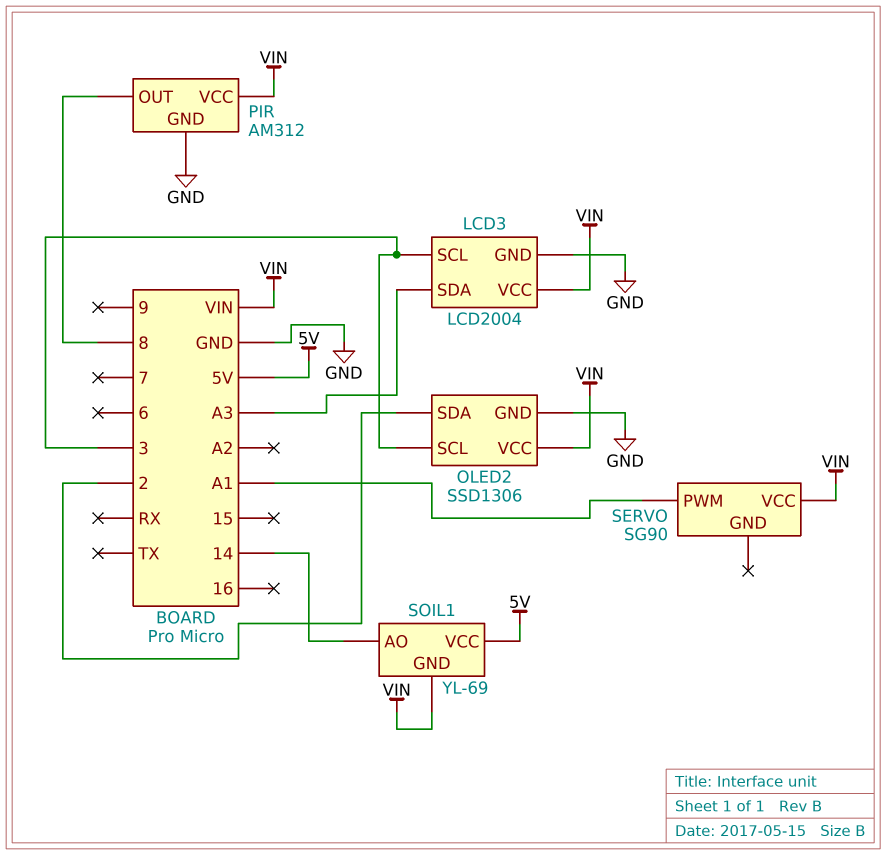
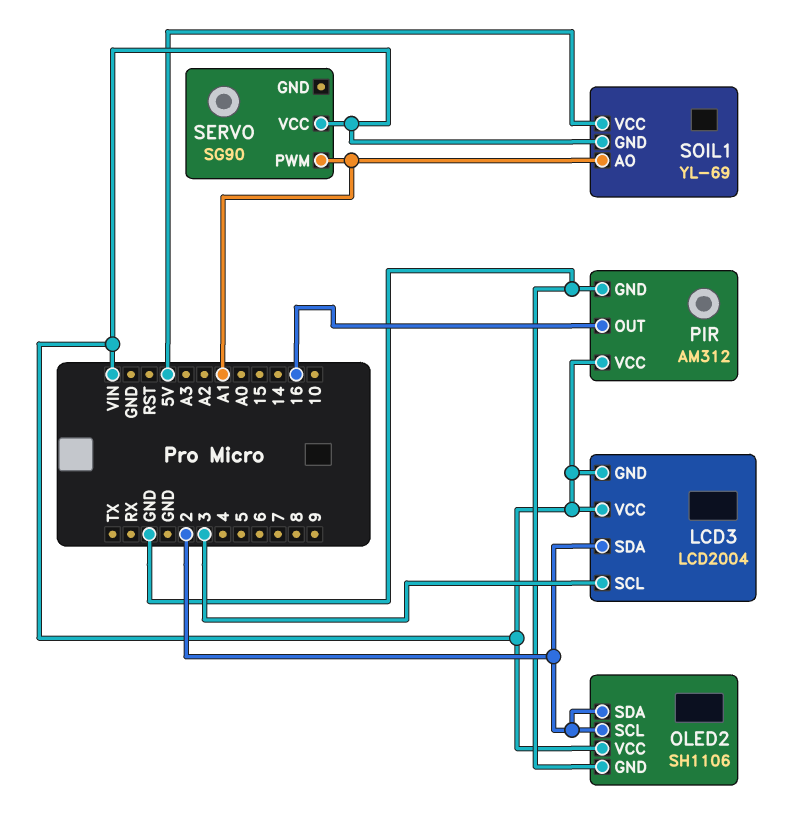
LCD3 pin GND: GND -> VIN
LCD3 pin SDA: A3 -> 2
OLED2: SSD1306 -> SH1106
OLED2 pin SCL: 3 -> 2
PIR pin OUT: 8 -> 16
SOIL1 pin AO: 14 -> A1

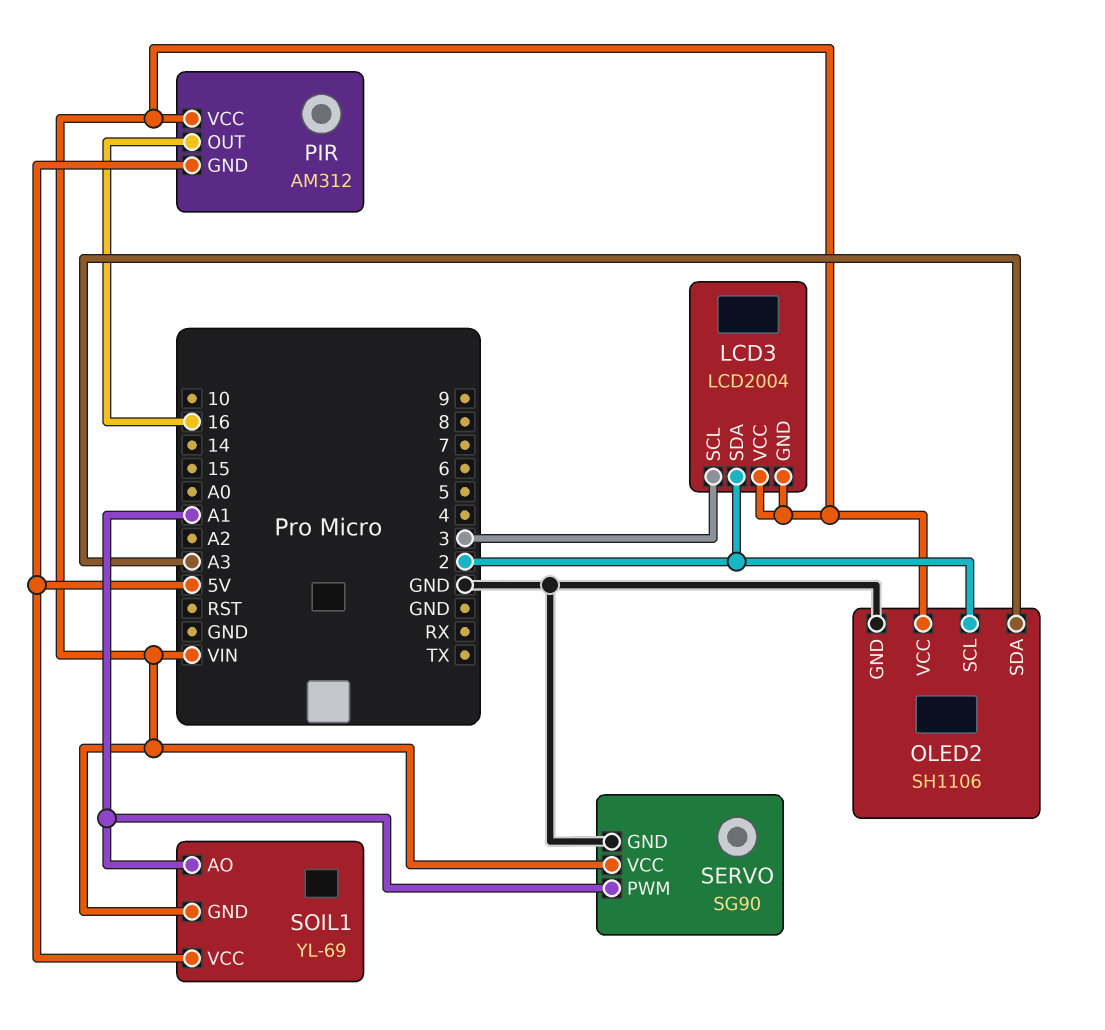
OLED2 pin SDA: 2 -> A3
PIR pin GND: GND -> 5V
SERVO pin GND: none -> GND

